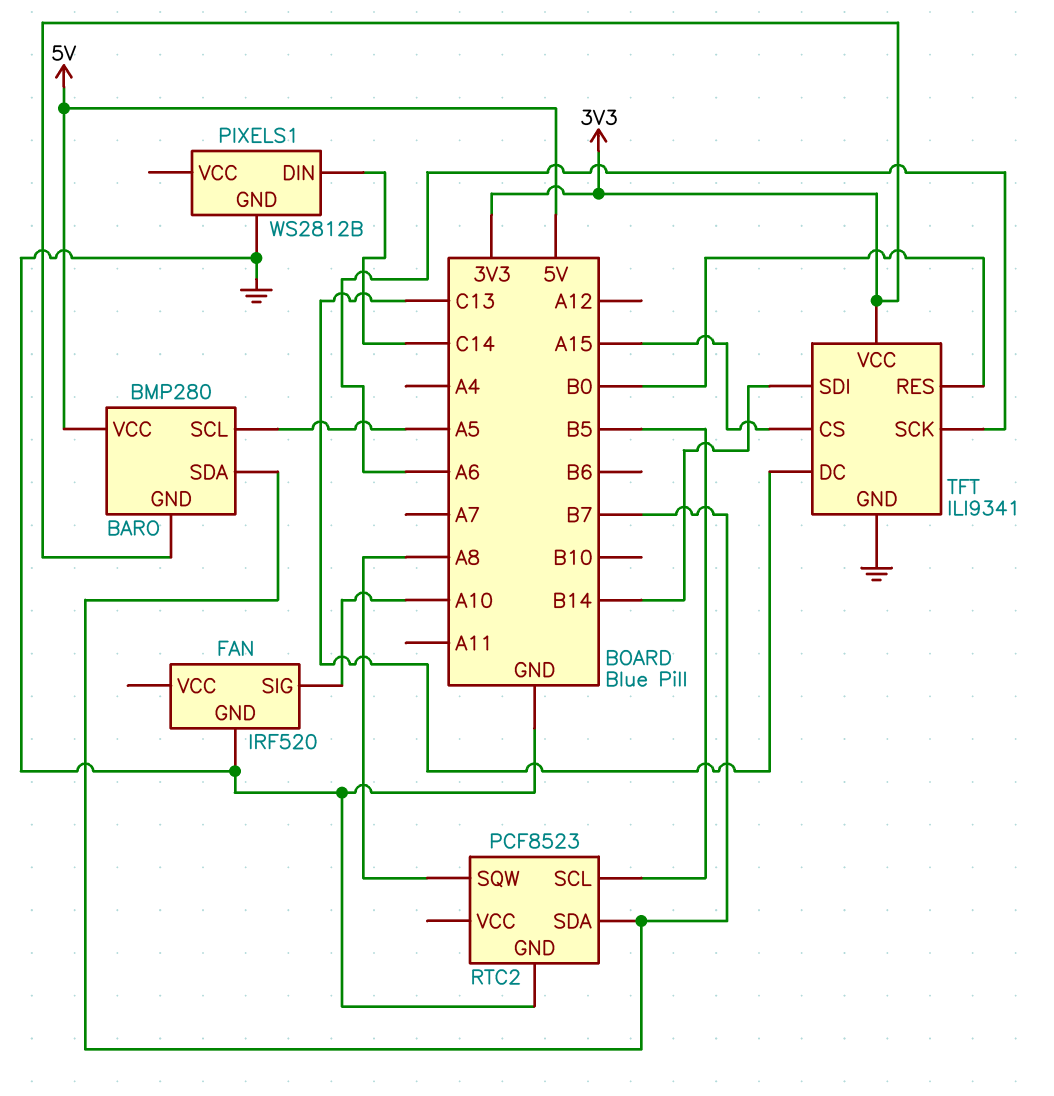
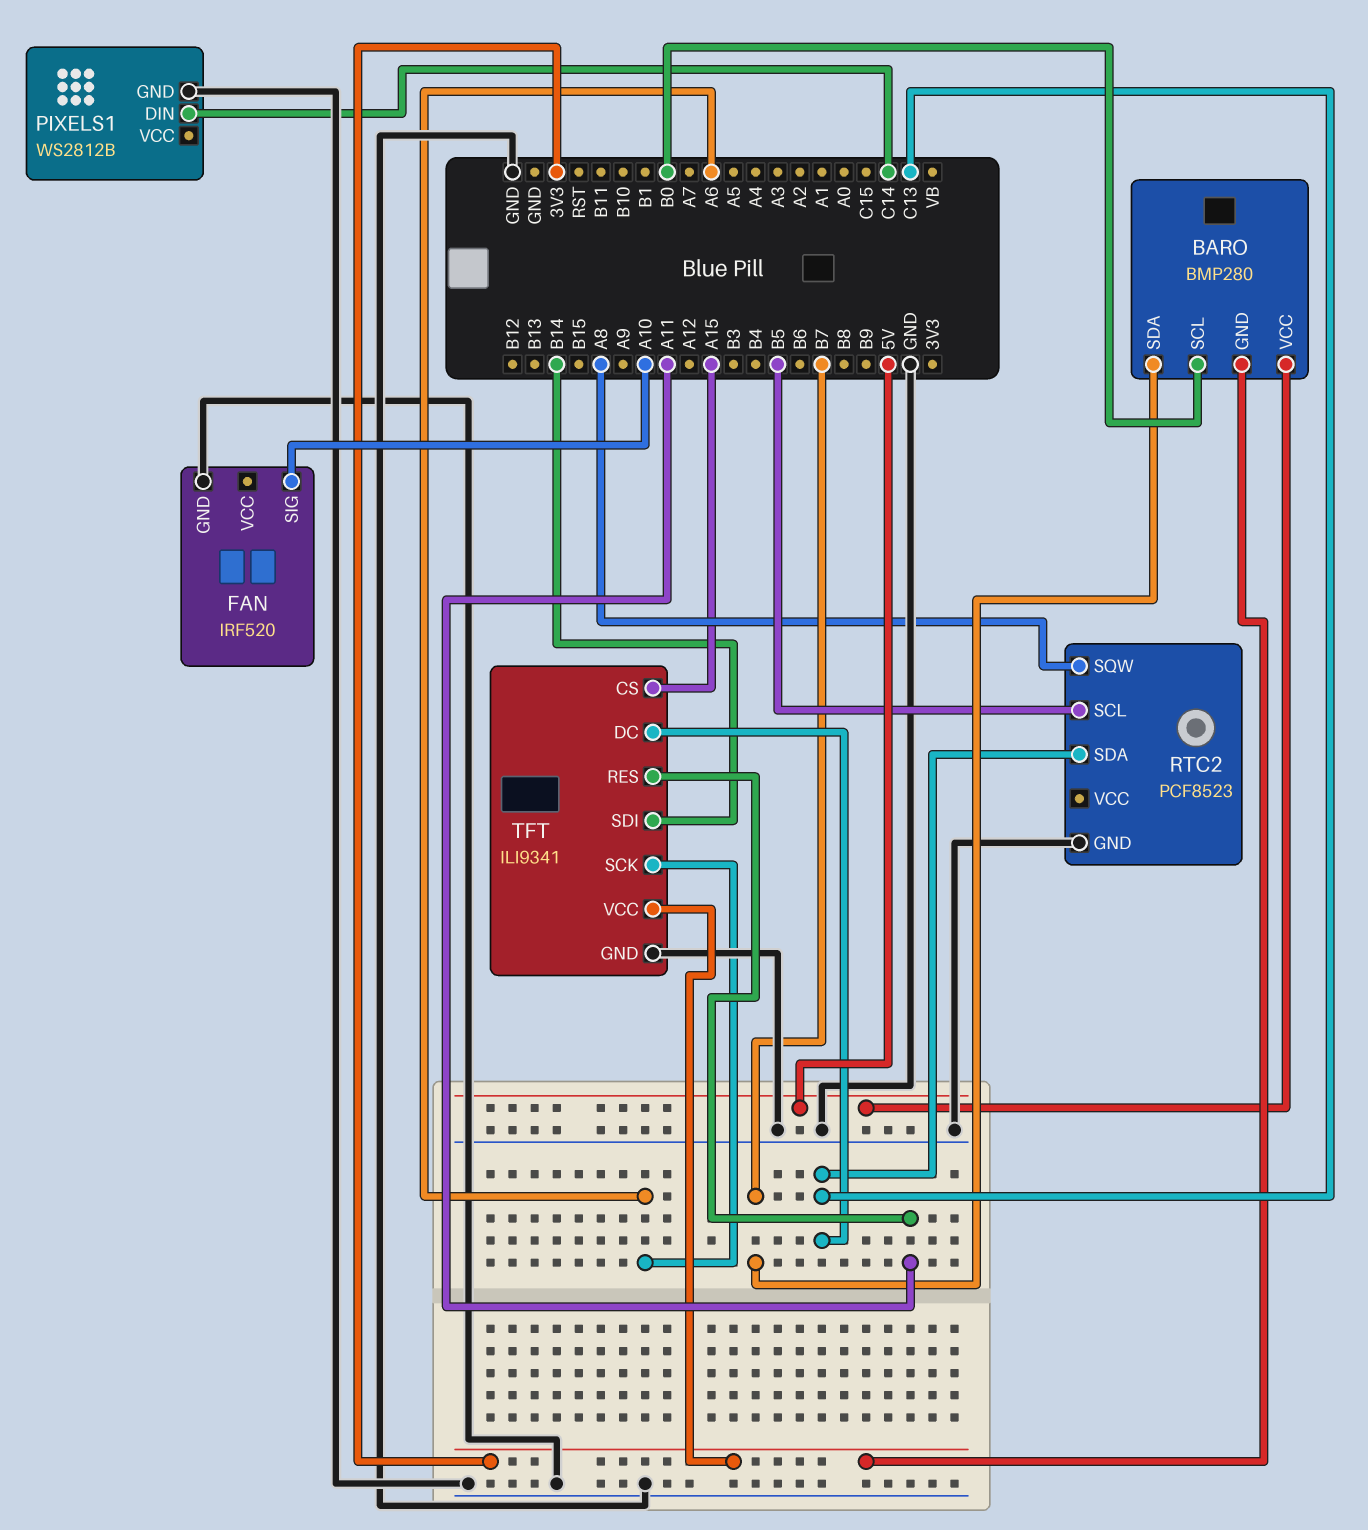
BARO pin SCL: A5 -> B0
RTC2 pin SDA: B7 -> C13
TFT pin RES: B0 -> A11

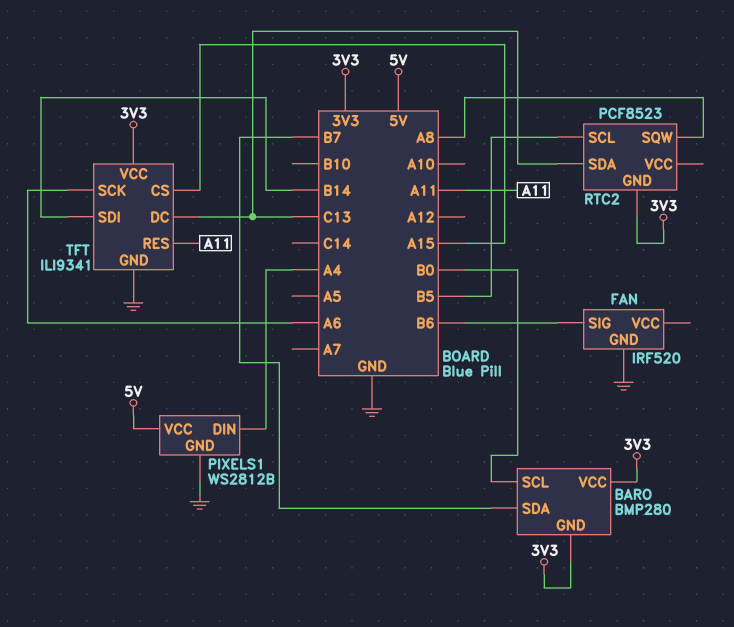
BARO pin VCC: 5V -> 3V3
FAN pin SIG: A10 -> B6
PIXELS1 pin DIN: C14 -> A4
PIXELS1 pin VCC: none -> 5V
RTC2 pin GND: GND -> 3V3

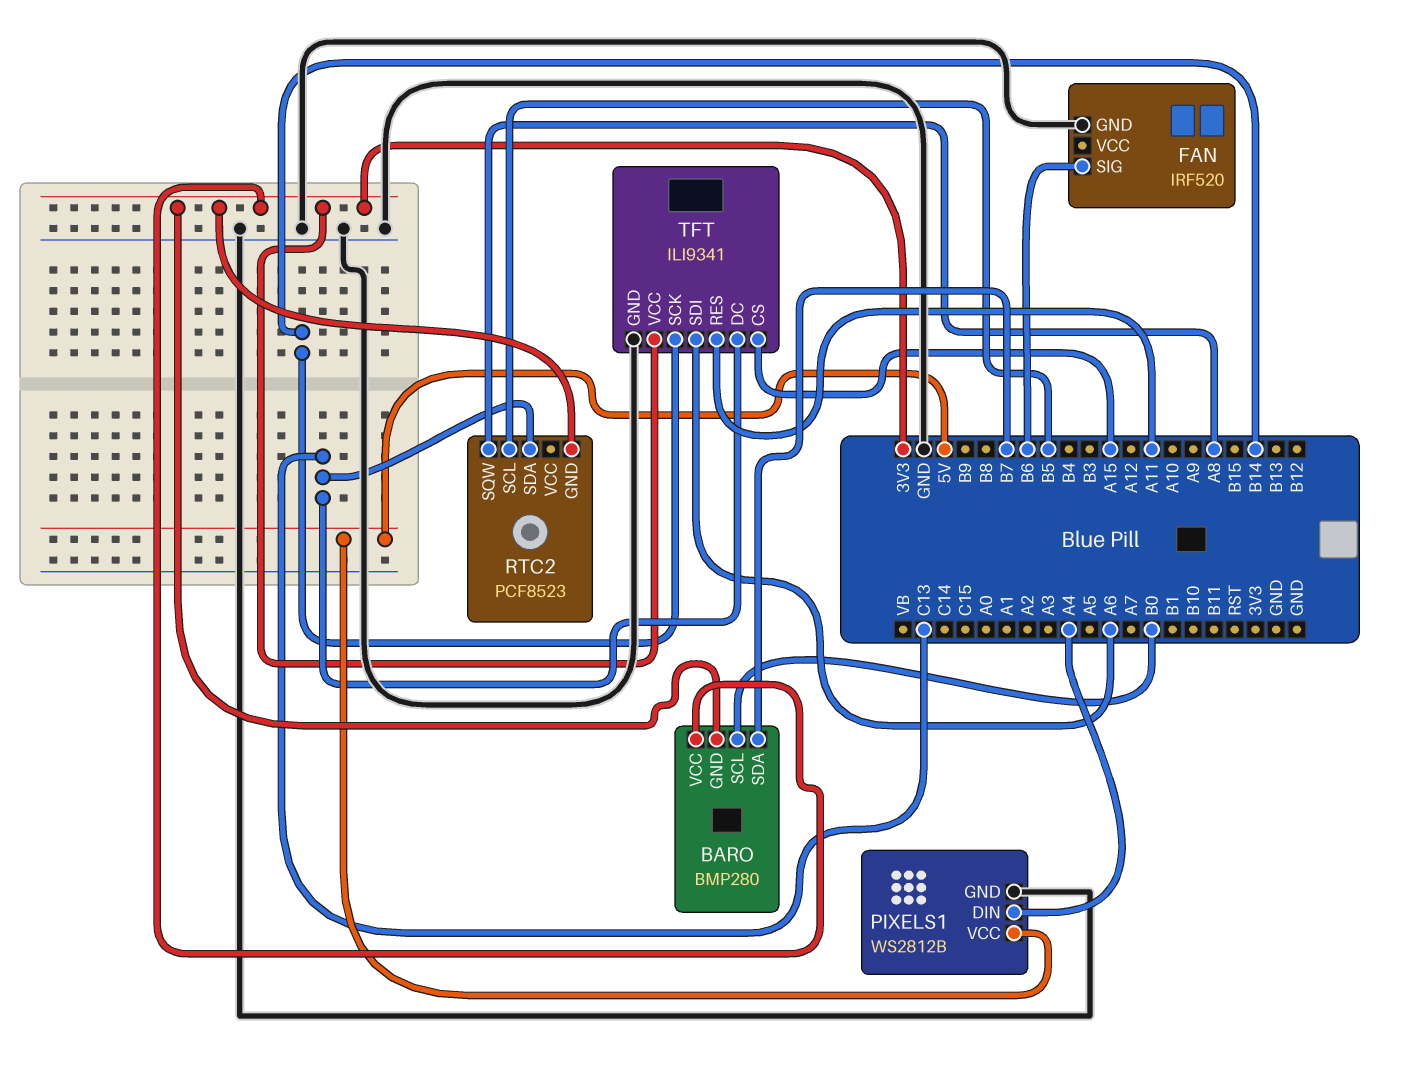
TFT pin SCK: A6 -> B14
TFT pin SDI: B14 -> A6

